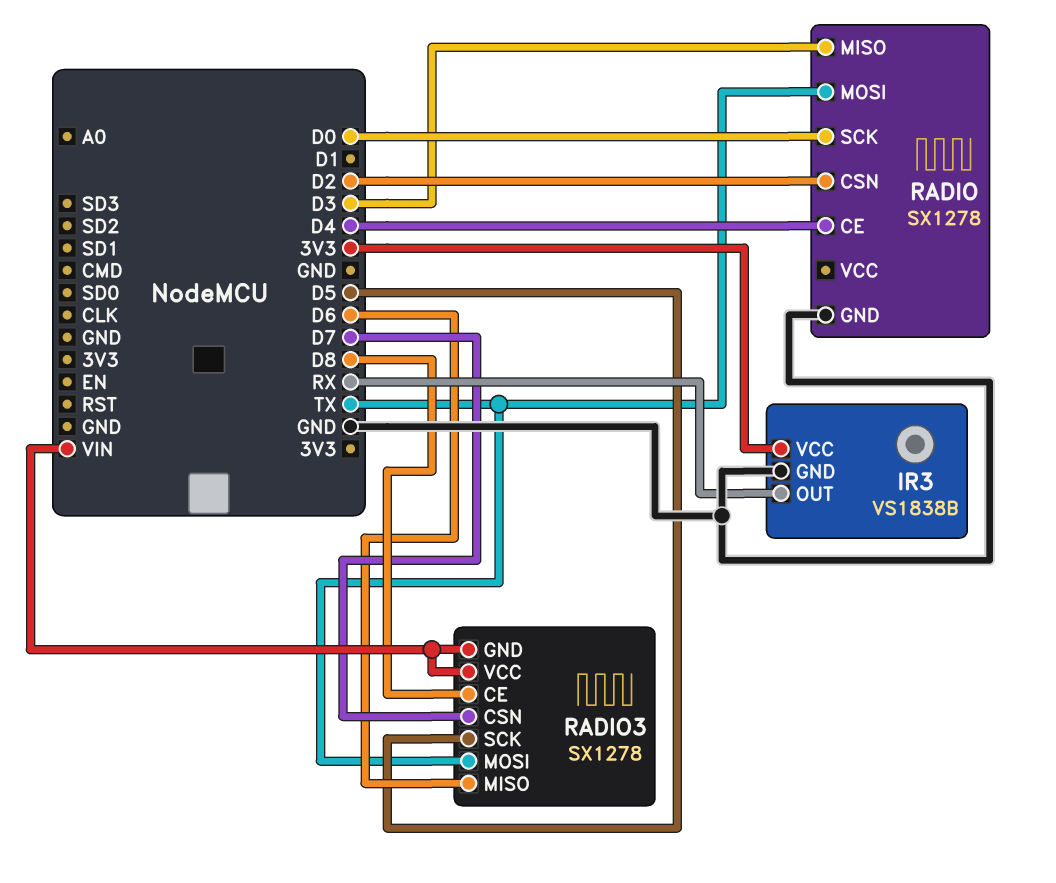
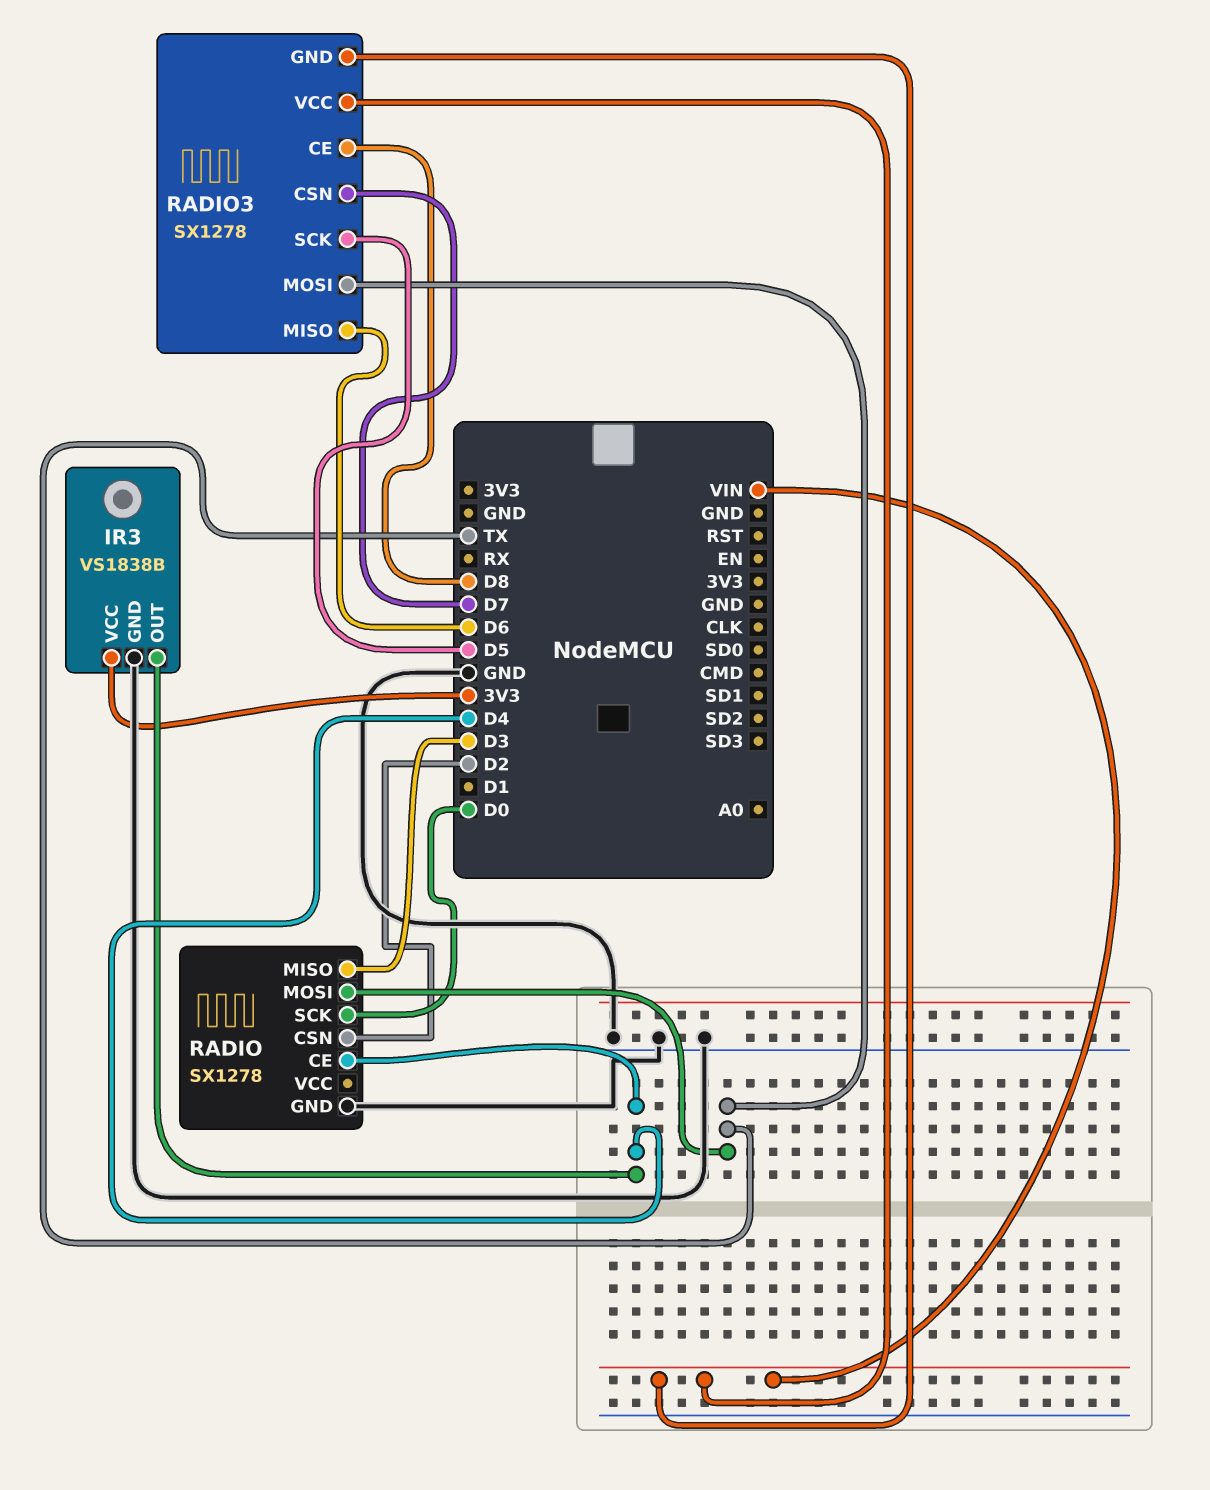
IR3 pin OUT: RX -> D4

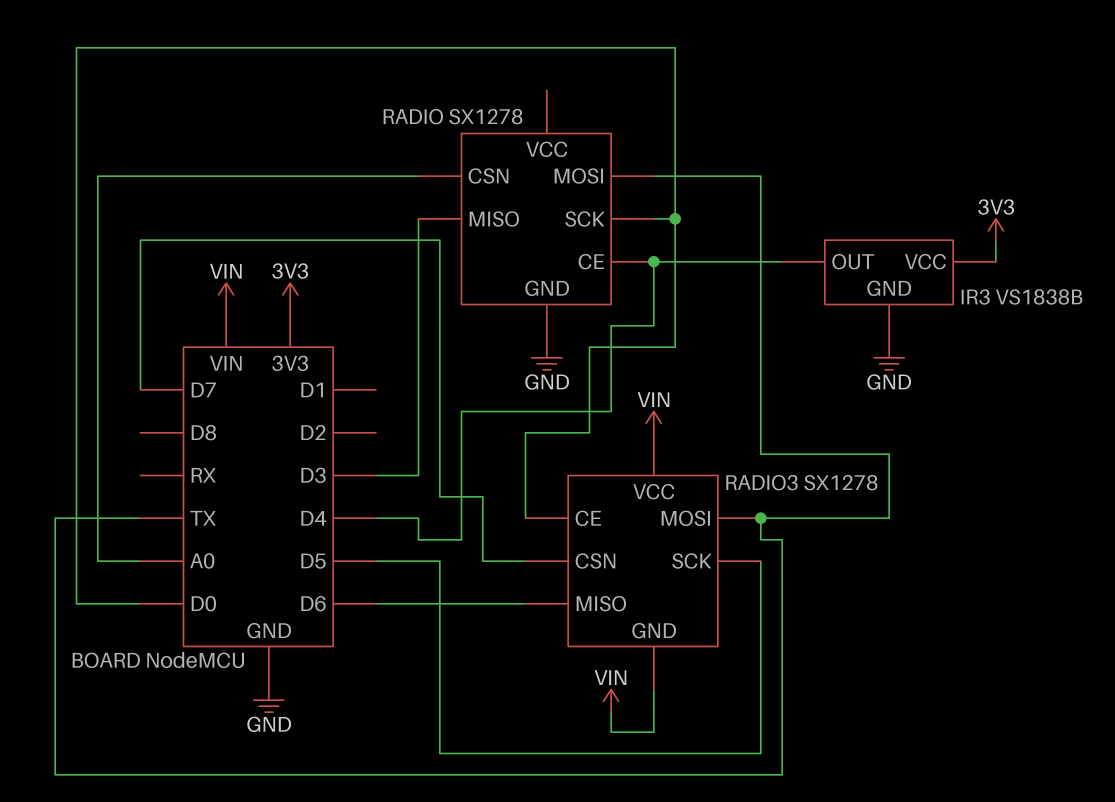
RADIO pin CSN: D2 -> A0
RADIO3 pin CE: D8 -> D0

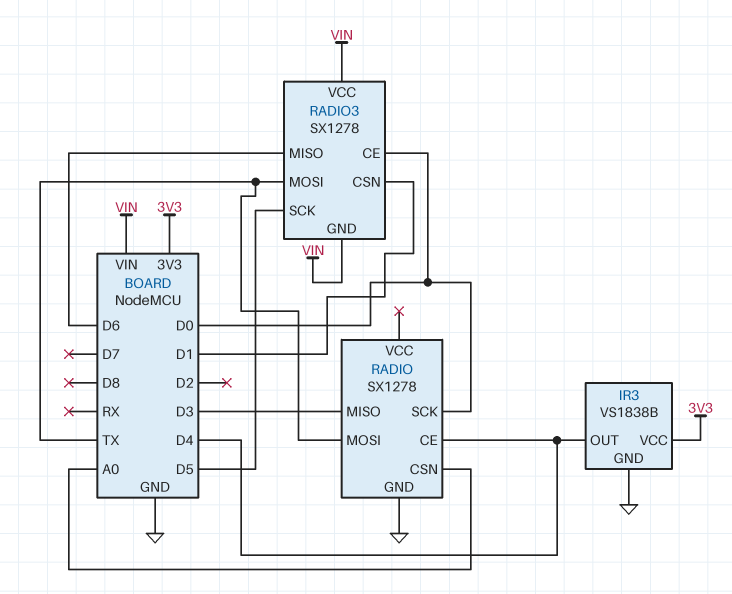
RADIO3 pin CSN: D7 -> D1

